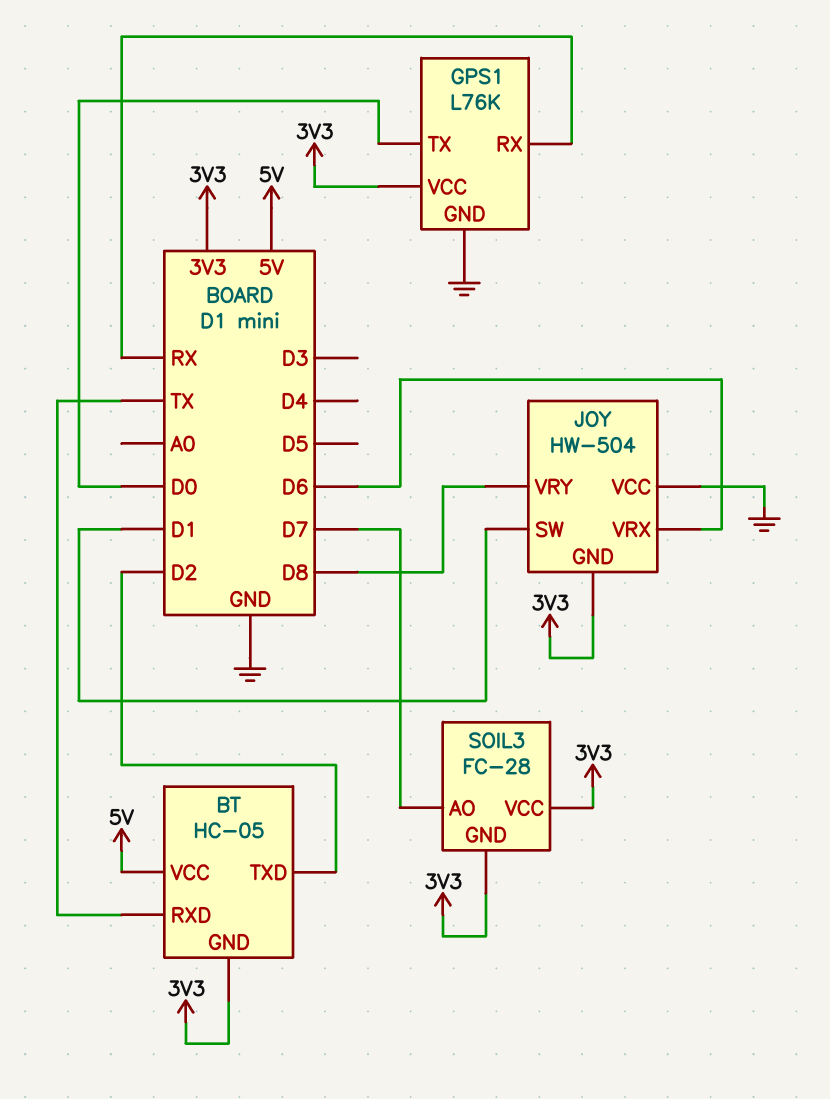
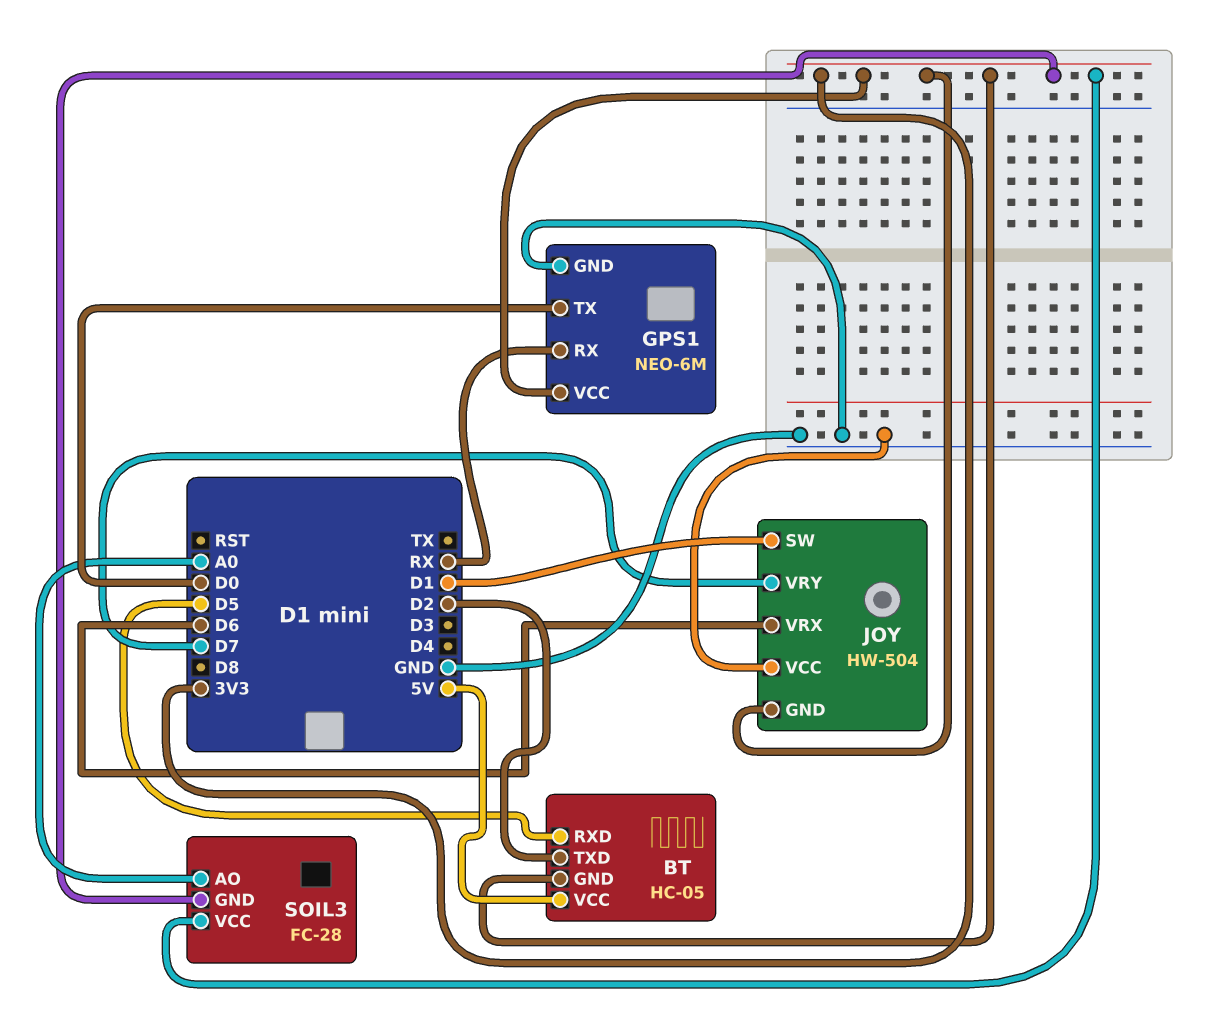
BT pin RXD: TX -> D5
GPS1: L76K -> NEO-6M
JOY pin VRY: D8 -> D7
SOIL3 pin AO: D7 -> A0

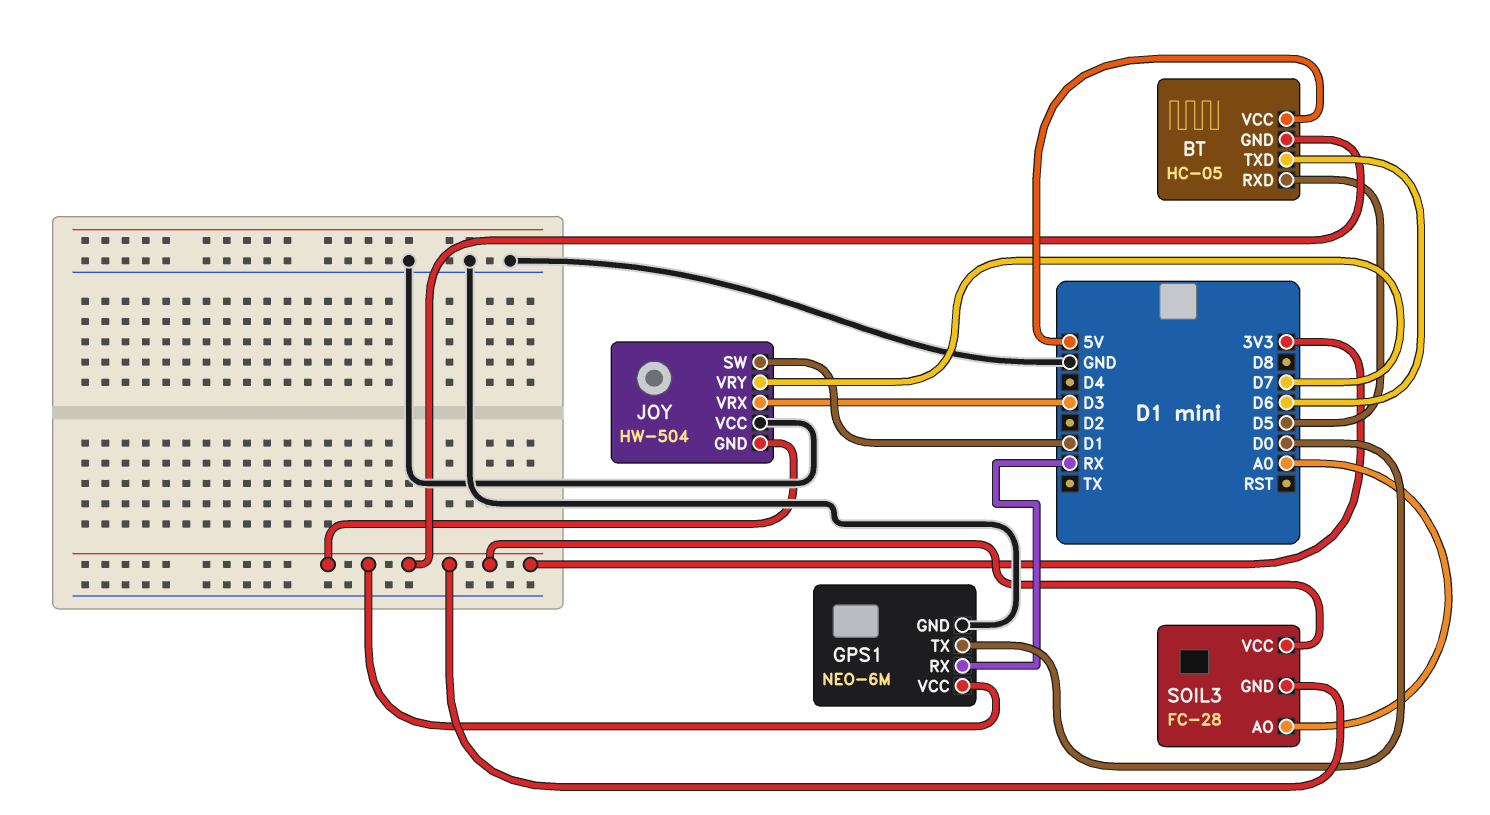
BT pin TXD: D2 -> D6
JOY pin VRX: D6 -> D3

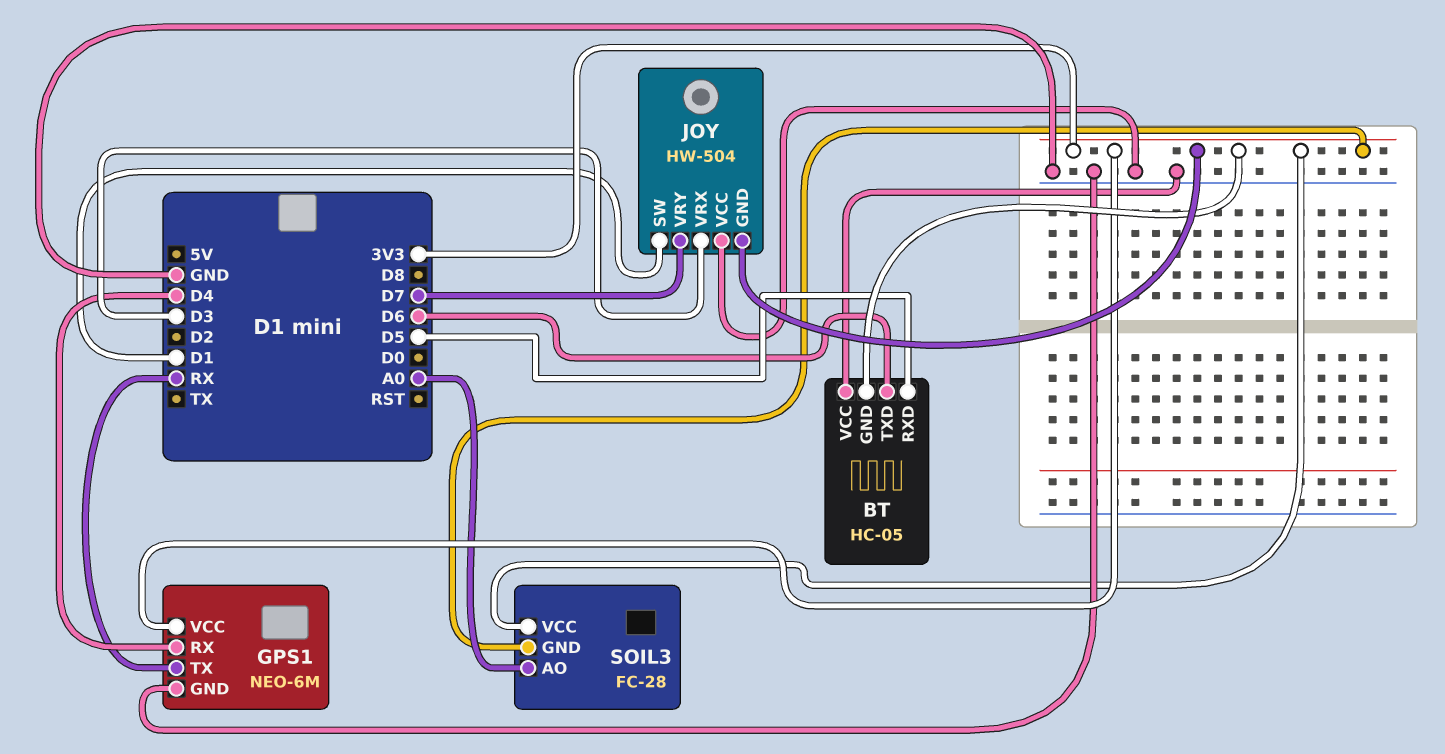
BT pin VCC: 5V -> GND
GPS1 pin RX: RX -> D4
GPS1 pin TX: D0 -> RX

